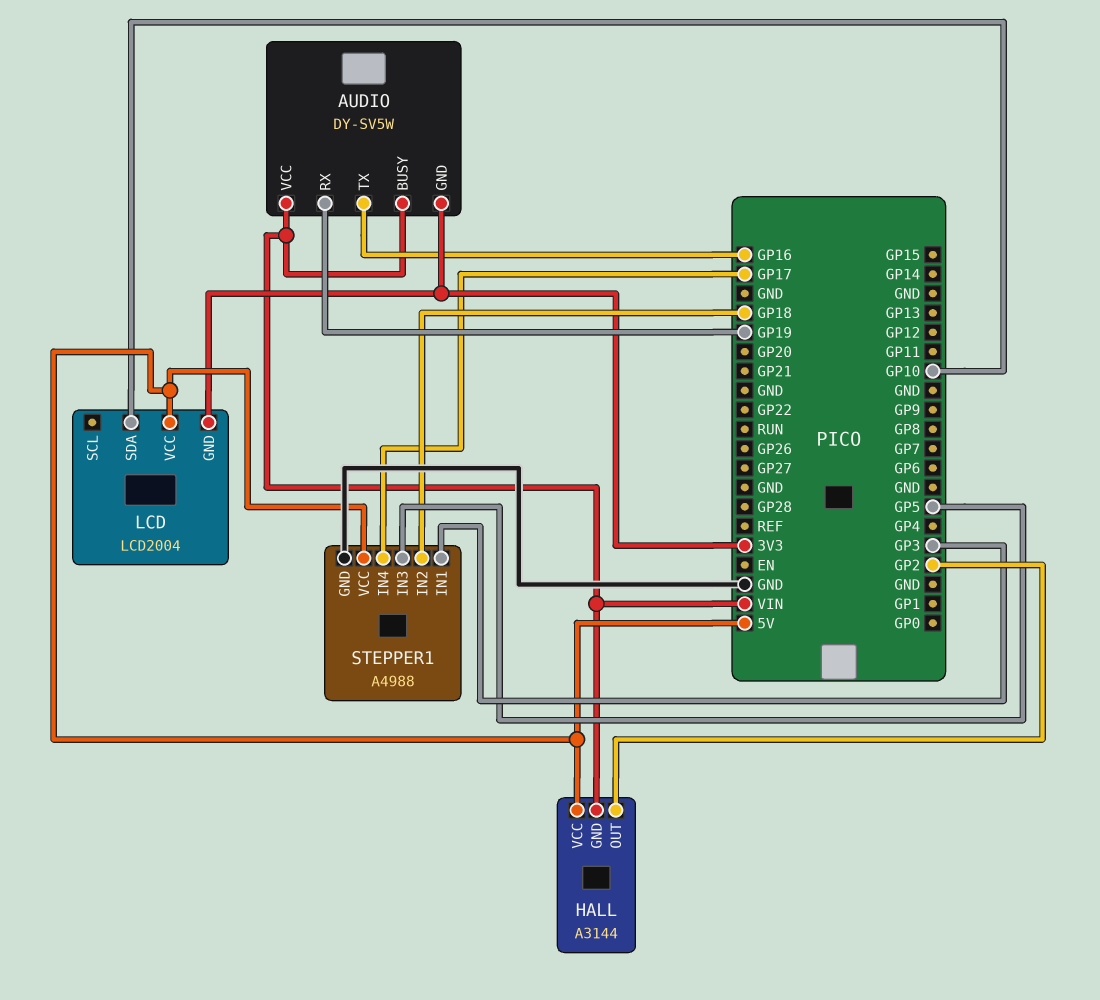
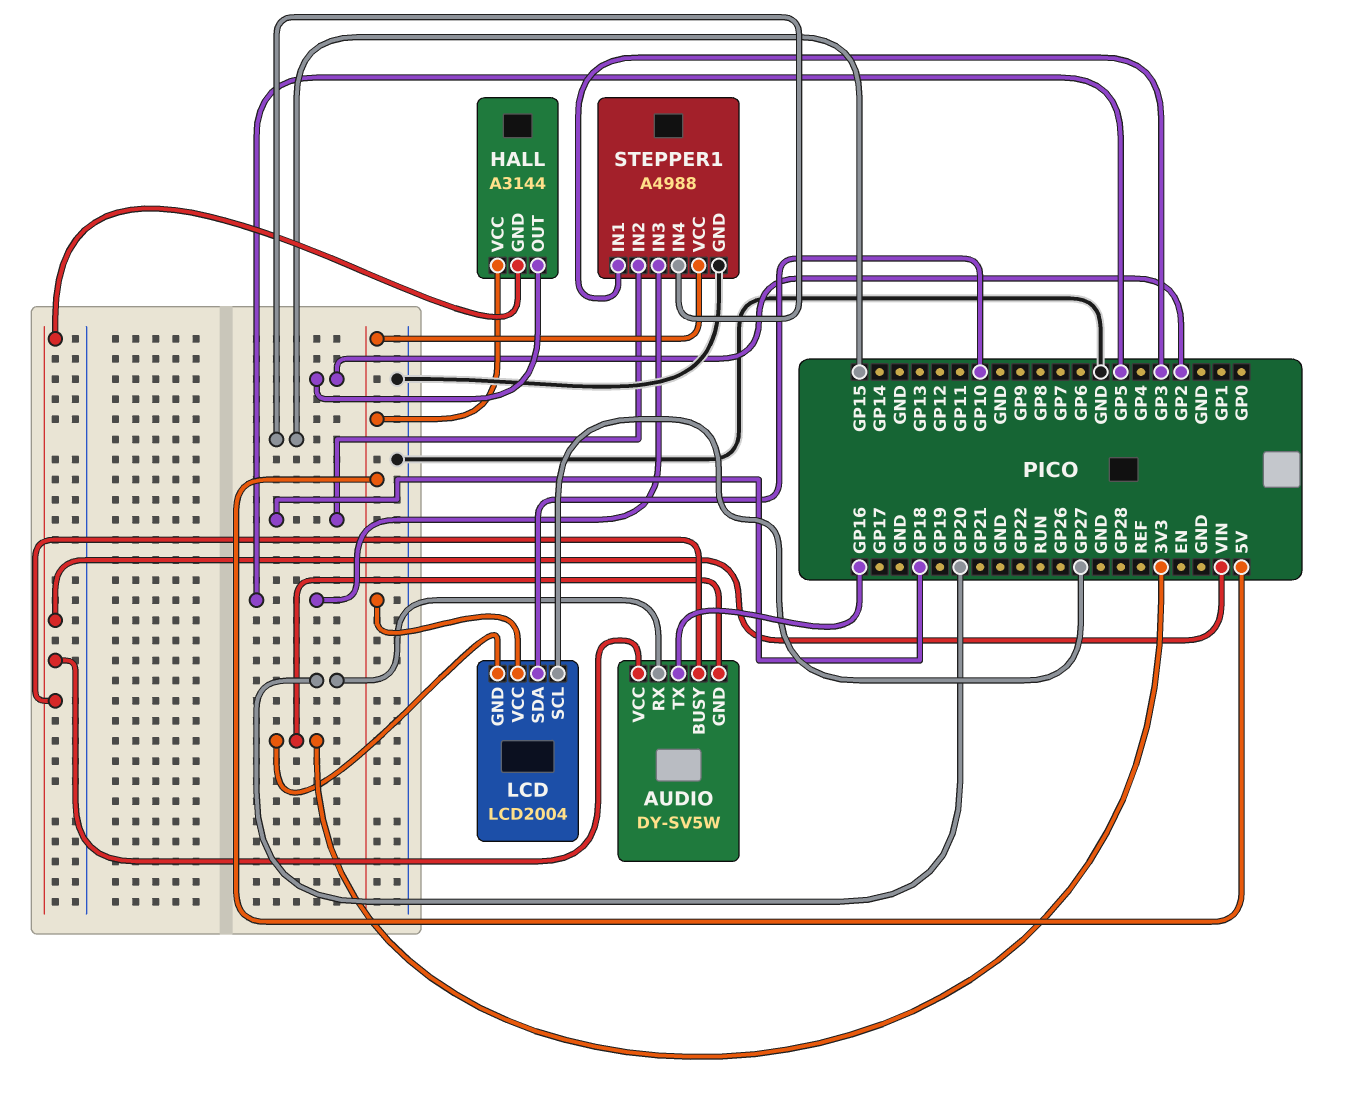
AUDIO pin RX: GP19 -> GP20
LCD pin SCL: none -> GP27
STEPPER1 pin IN4: GP17 -> GP15

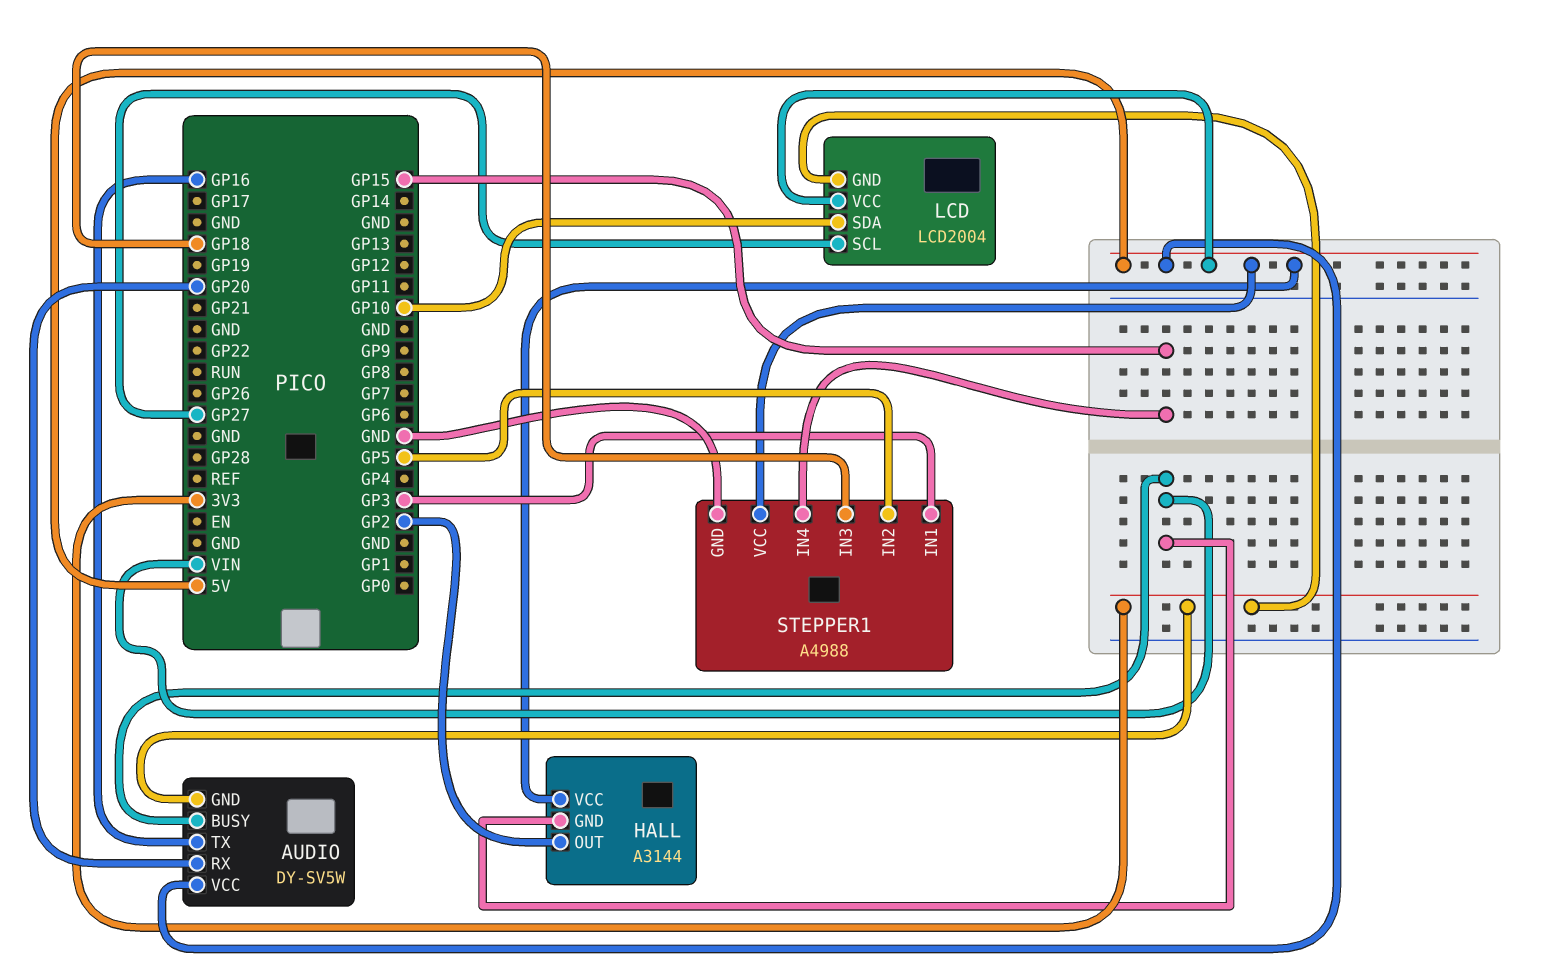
AUDIO pin VCC: VIN -> 5V
STEPPER1 pin IN2: GP18 -> GP5
STEPPER1 pin IN3: GP5 -> GP18

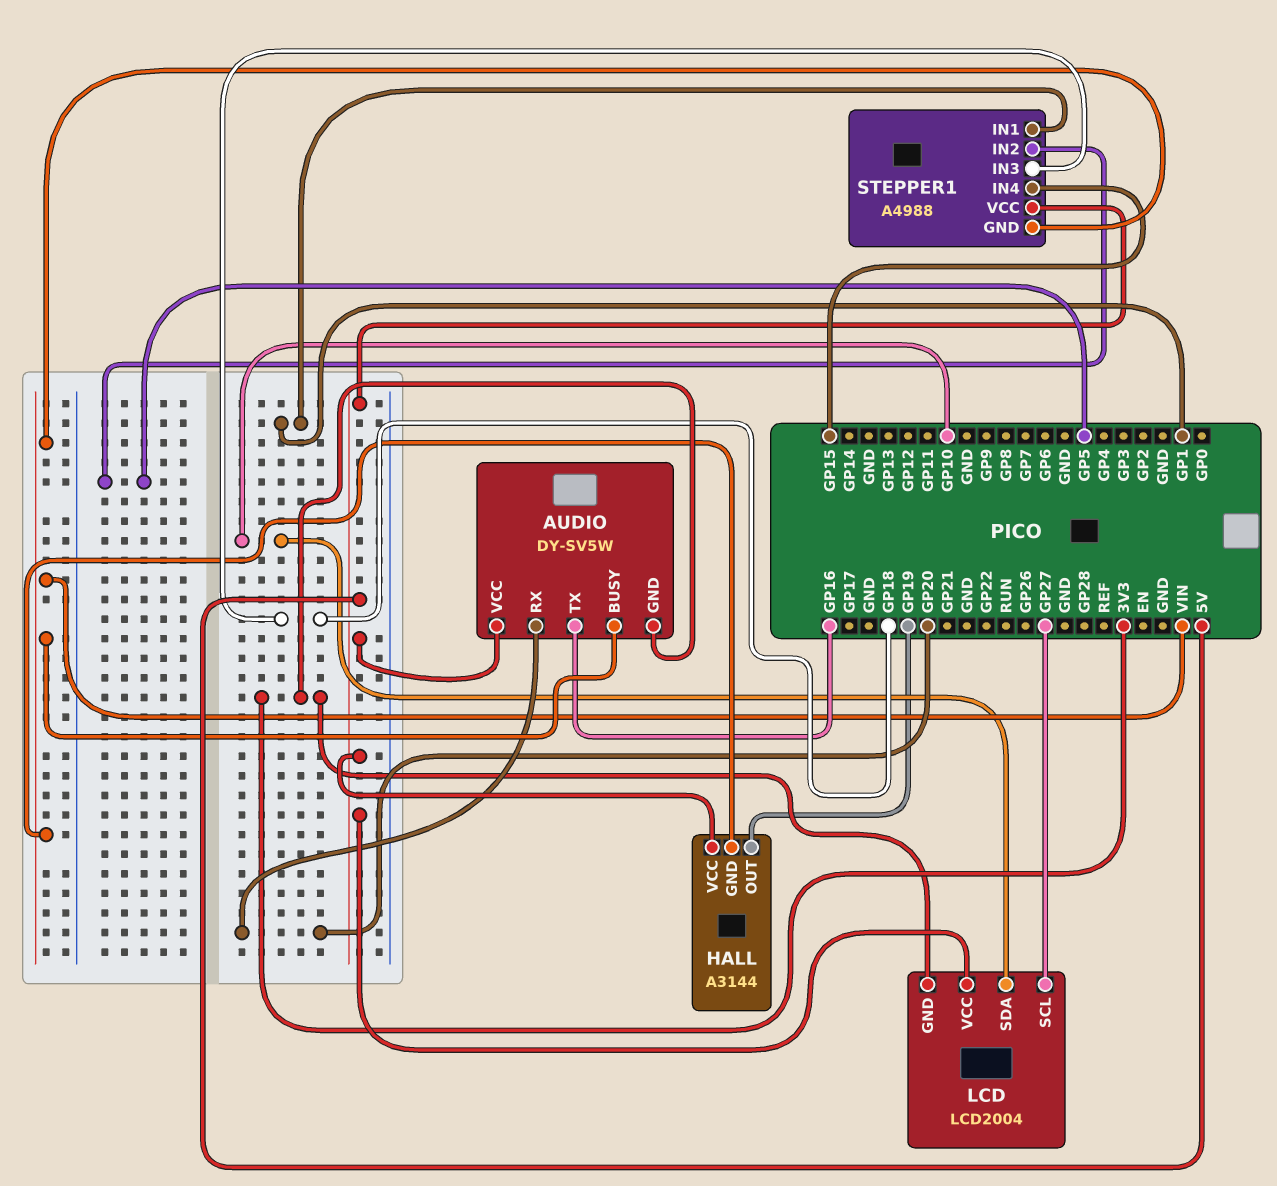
HALL pin OUT: GP2 -> GP19
STEPPER1 pin GND: GND -> VIN
STEPPER1 pin IN1: GP3 -> GP1

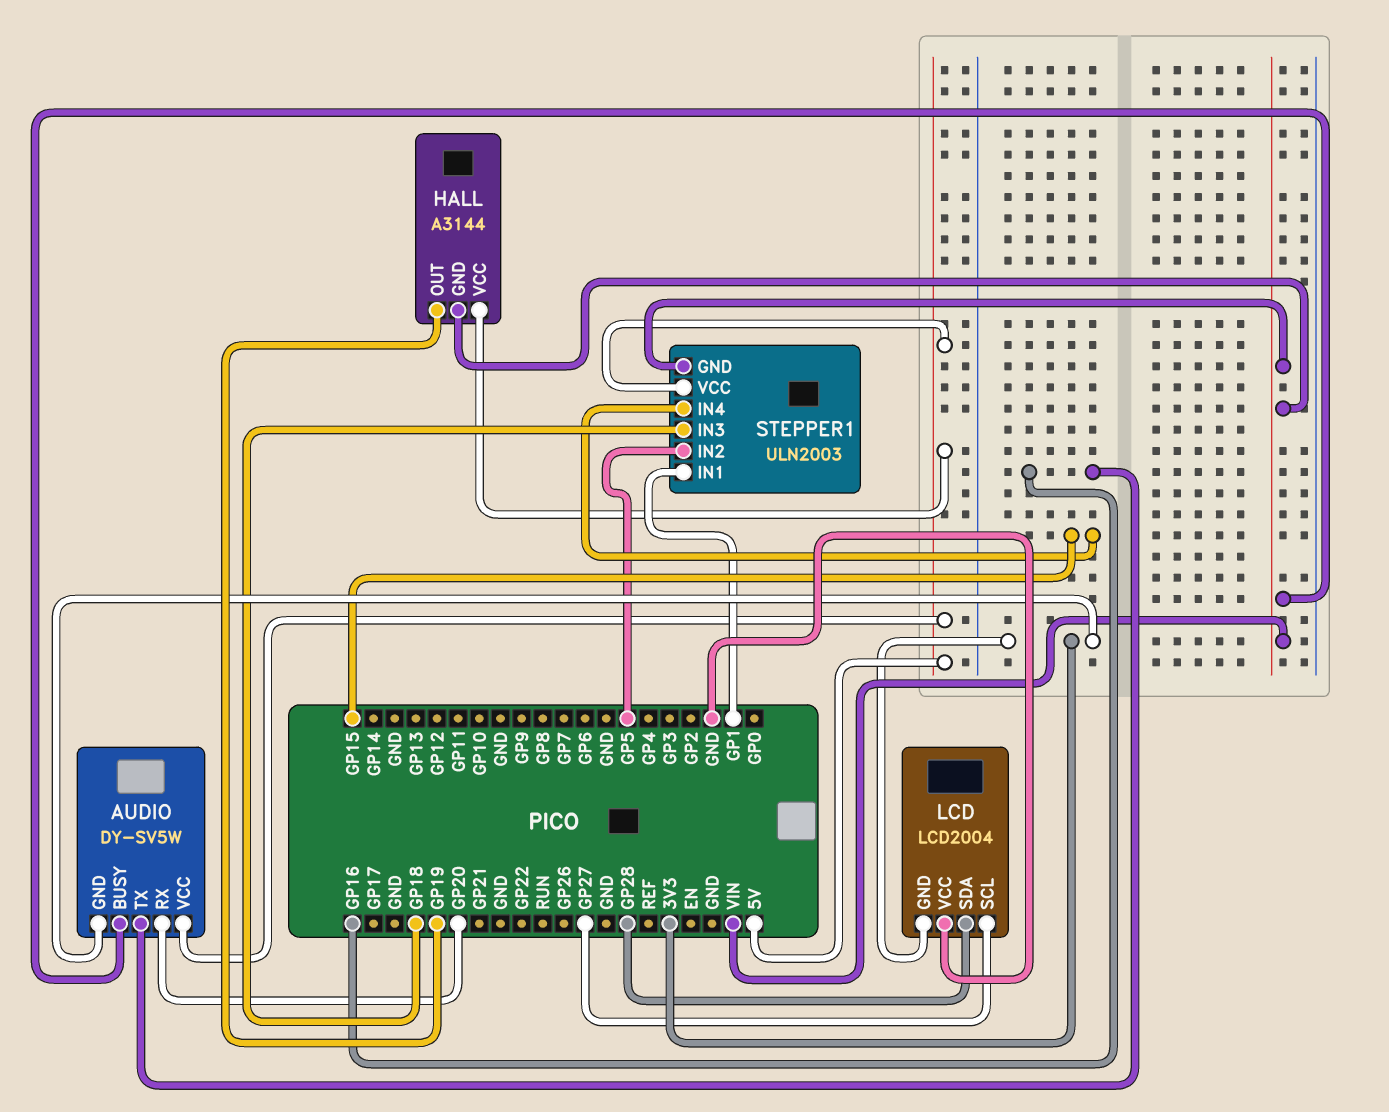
LCD pin SDA: GP10 -> GP28
LCD pin VCC: 5V -> GND
STEPPER1: A4988 -> ULN2003

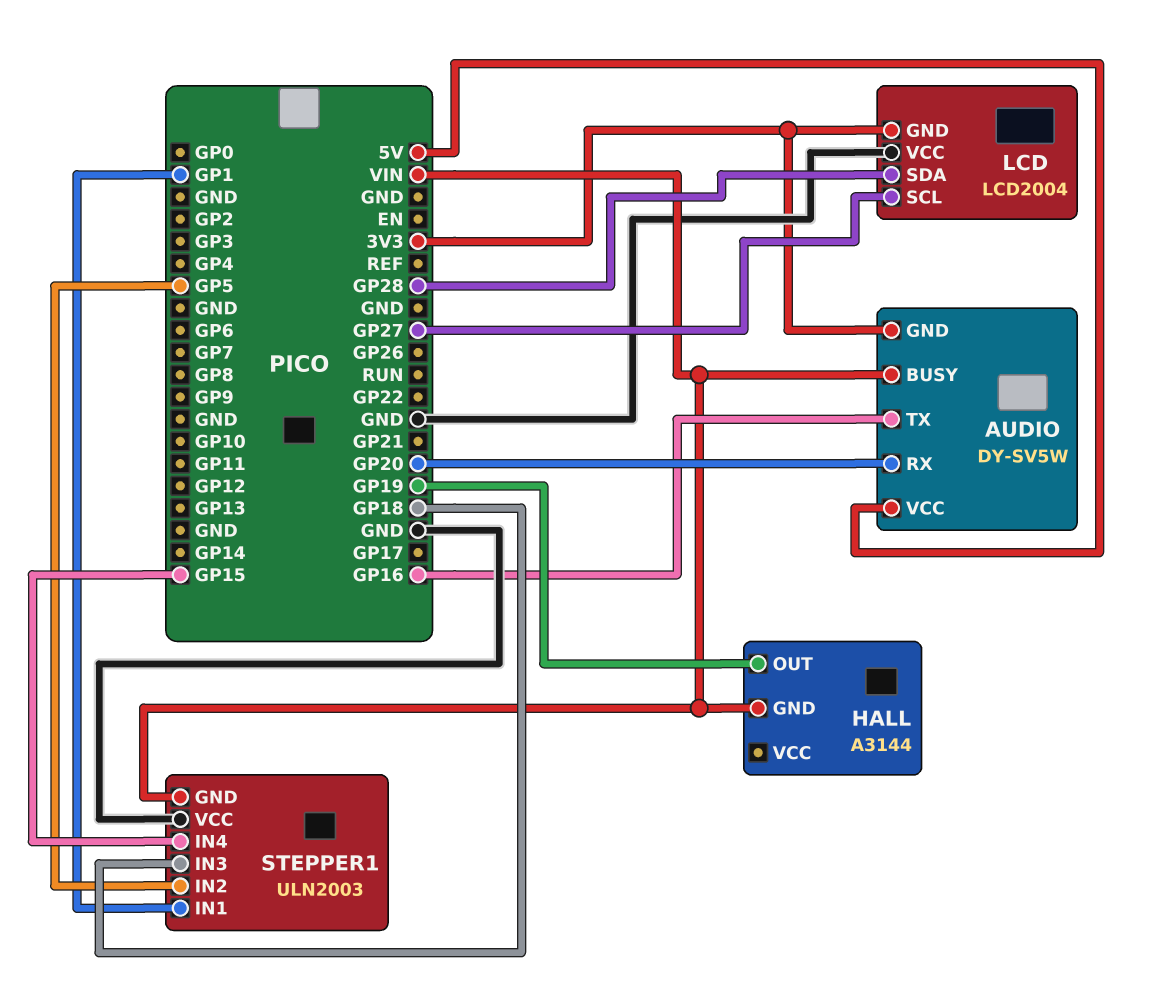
HALL pin VCC: 5V -> none
STEPPER1 pin VCC: 5V -> GND

